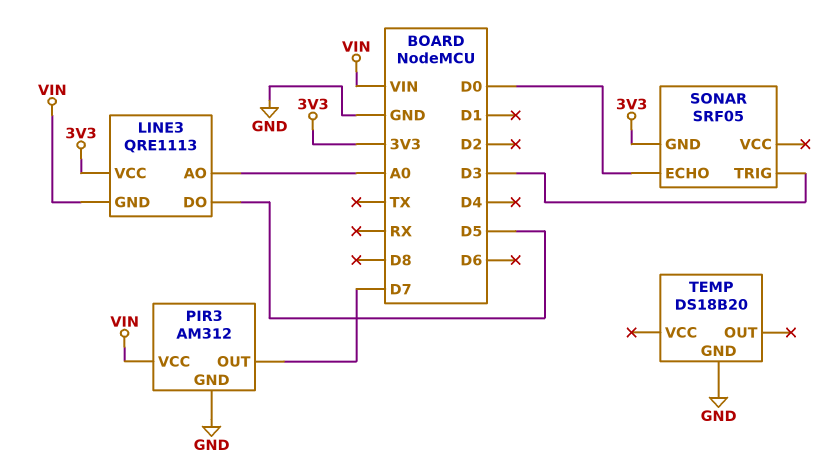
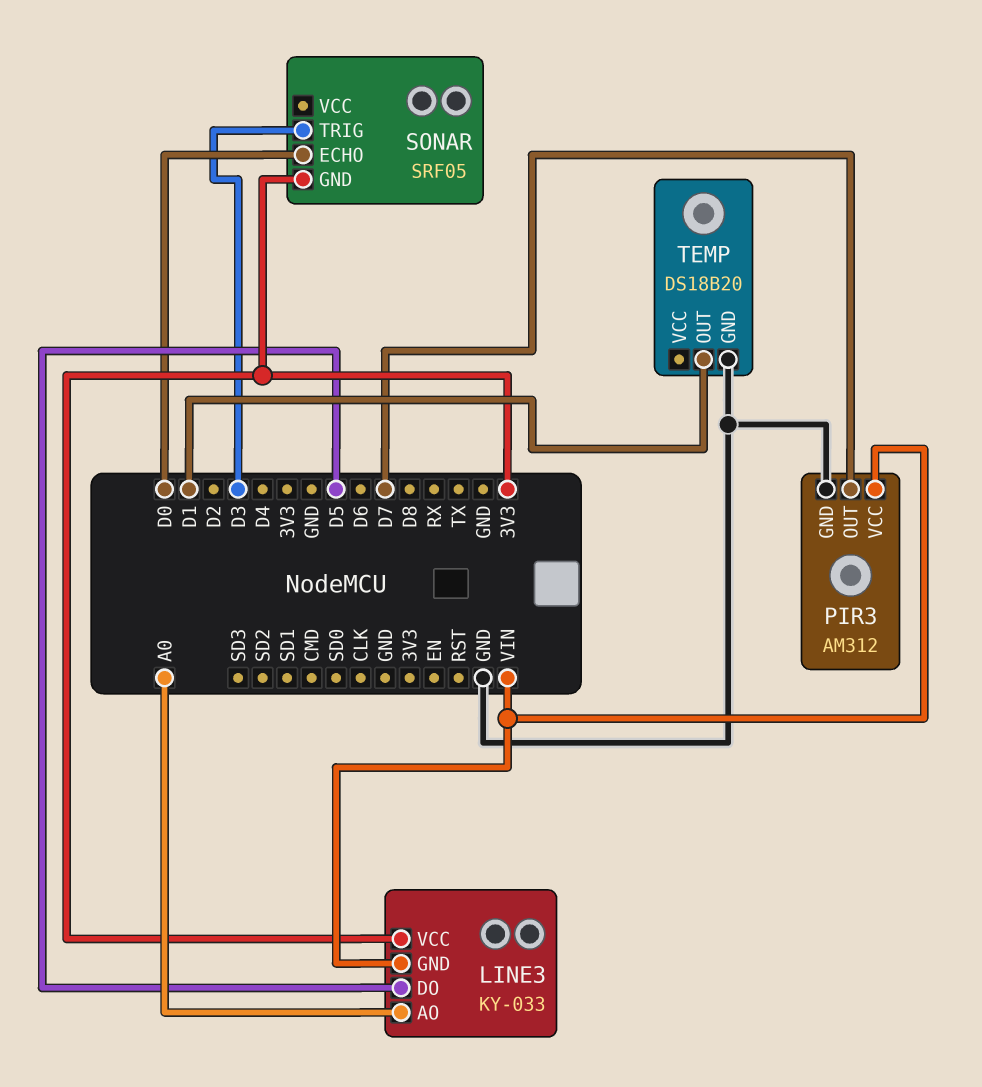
LINE3: QRE1113 -> KY-033
TEMP pin OUT: none -> D1

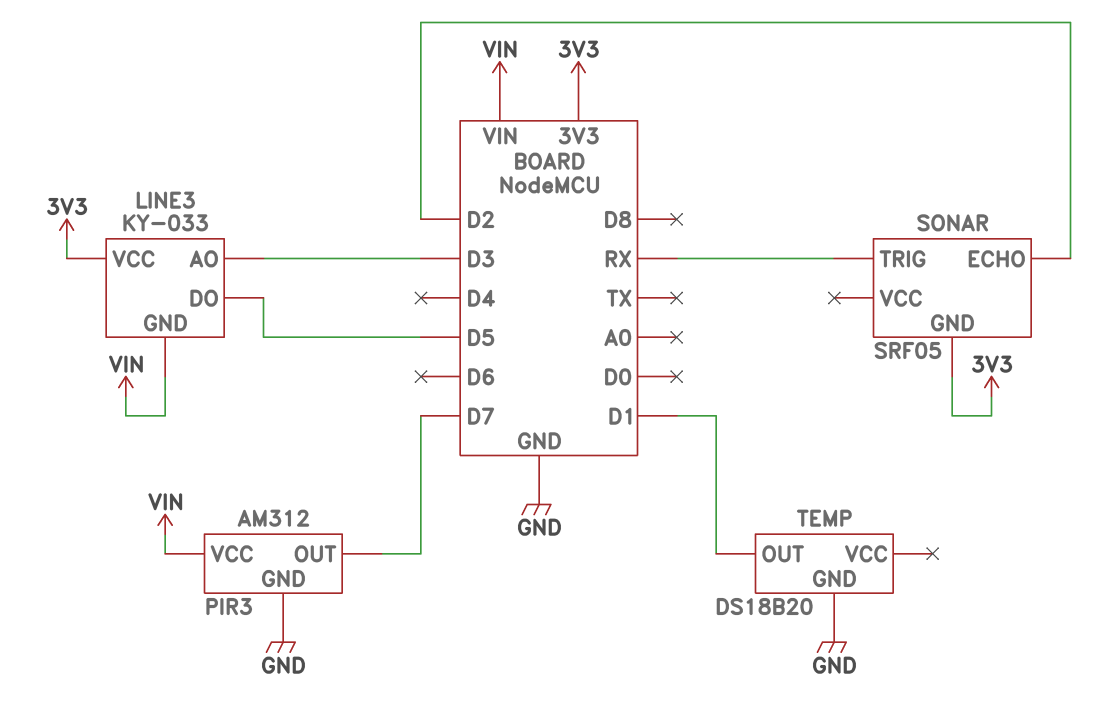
LINE3 pin AO: A0 -> D3
SONAR pin ECHO: D0 -> D2
SONAR pin TRIG: D3 -> RX

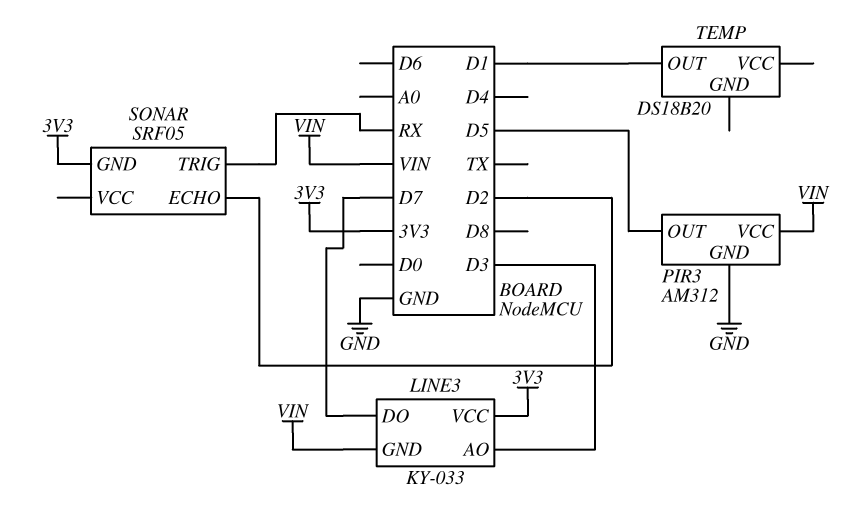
LINE3 pin DO: D5 -> D7
PIR3 pin OUT: D7 -> D5
TEMP pin GND: GND -> none

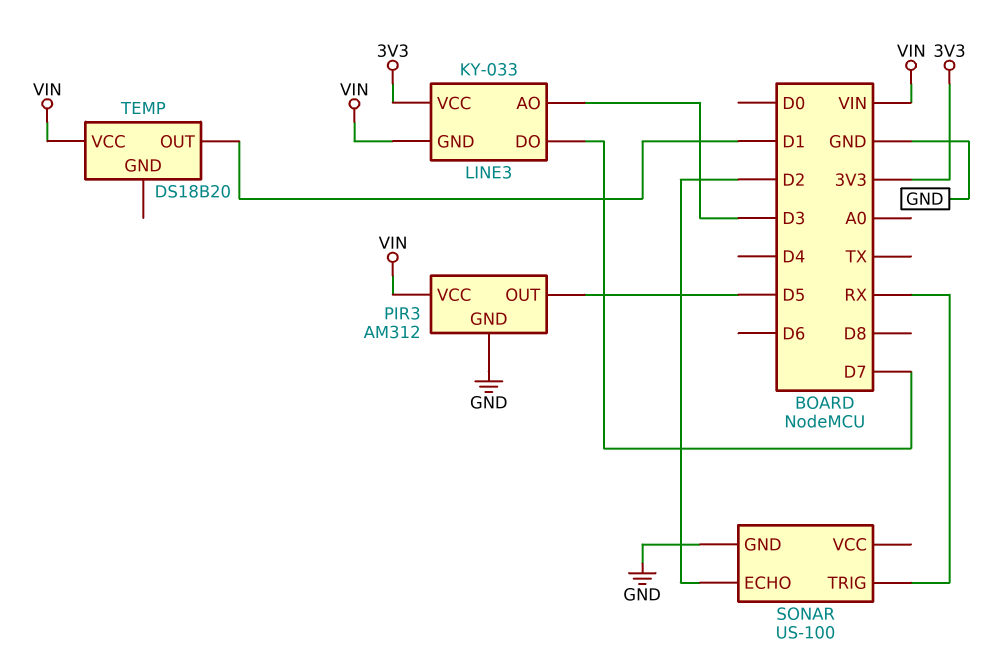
SONAR: SRF05 -> US-100
SONAR pin GND: 3V3 -> GND
TEMP pin VCC: none -> VIN

